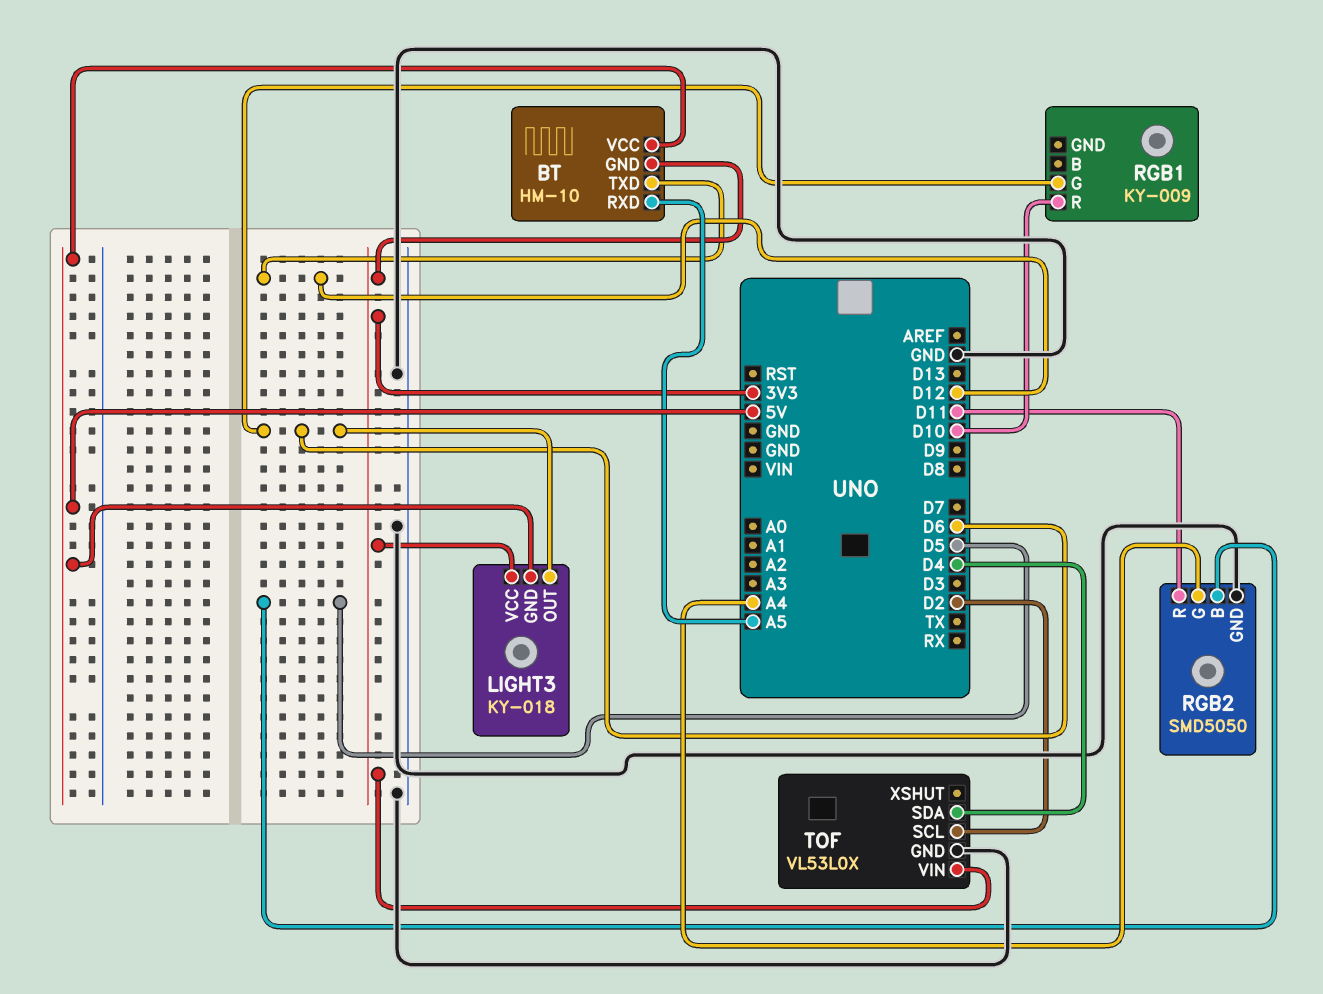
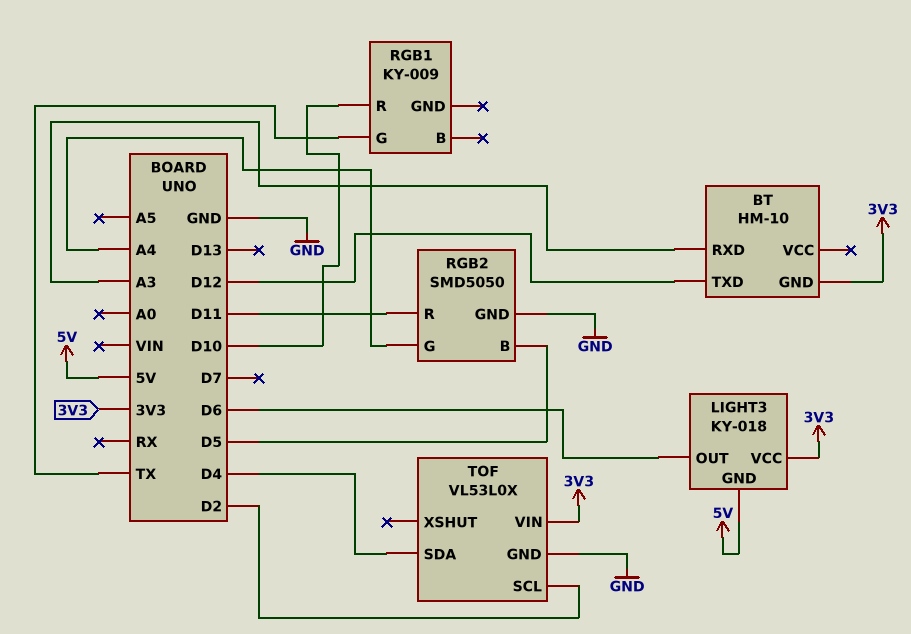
BT pin RXD: A5 -> A3
BT pin VCC: 5V -> none
RGB1 pin G: D6 -> TX

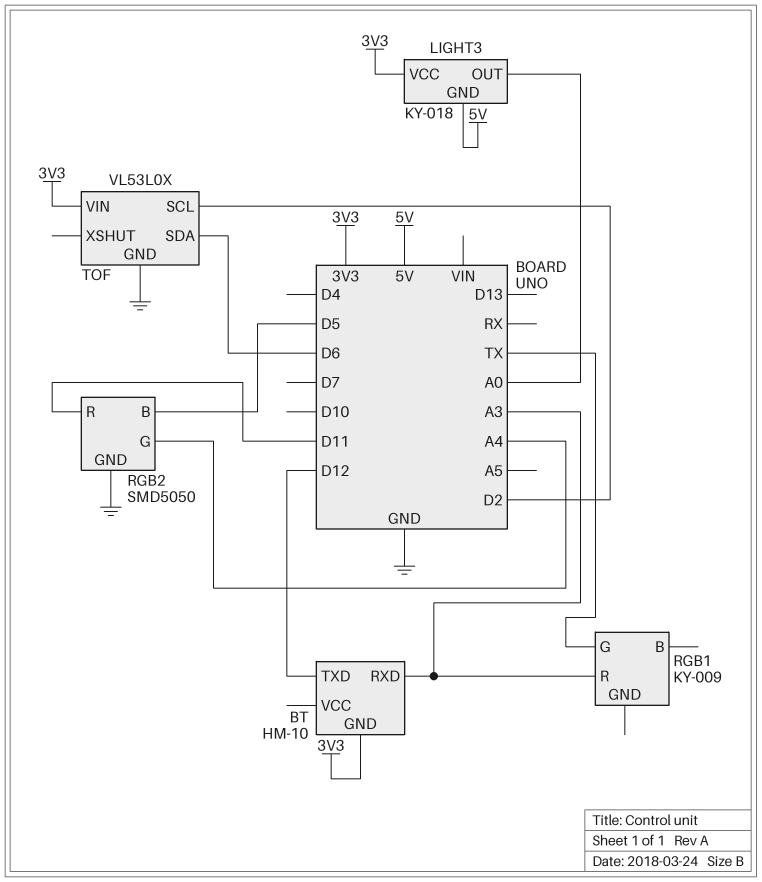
LIGHT3 pin OUT: D6 -> A0
RGB1 pin R: D10 -> A3
TOF pin SDA: D4 -> D6

